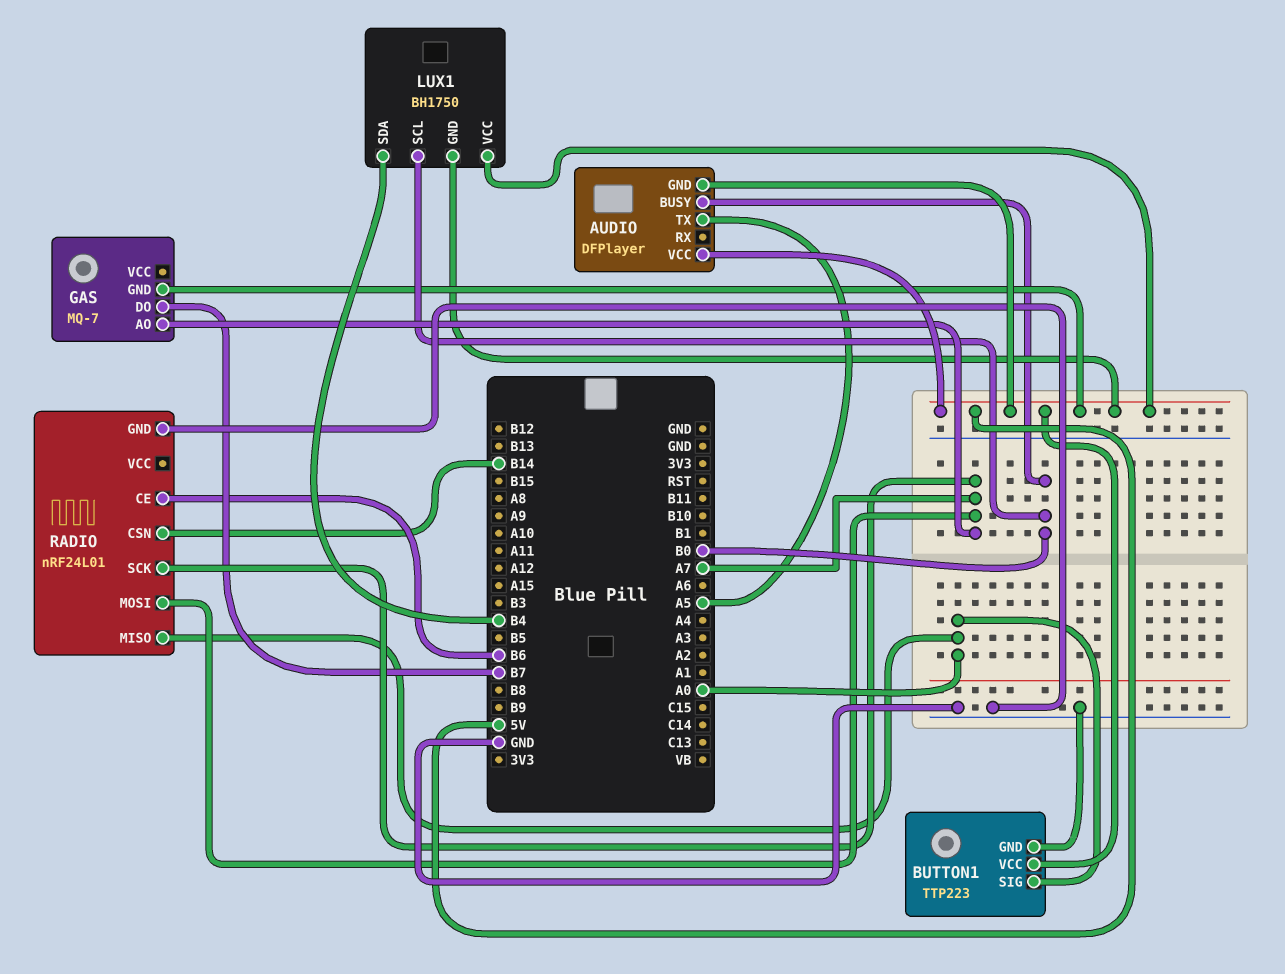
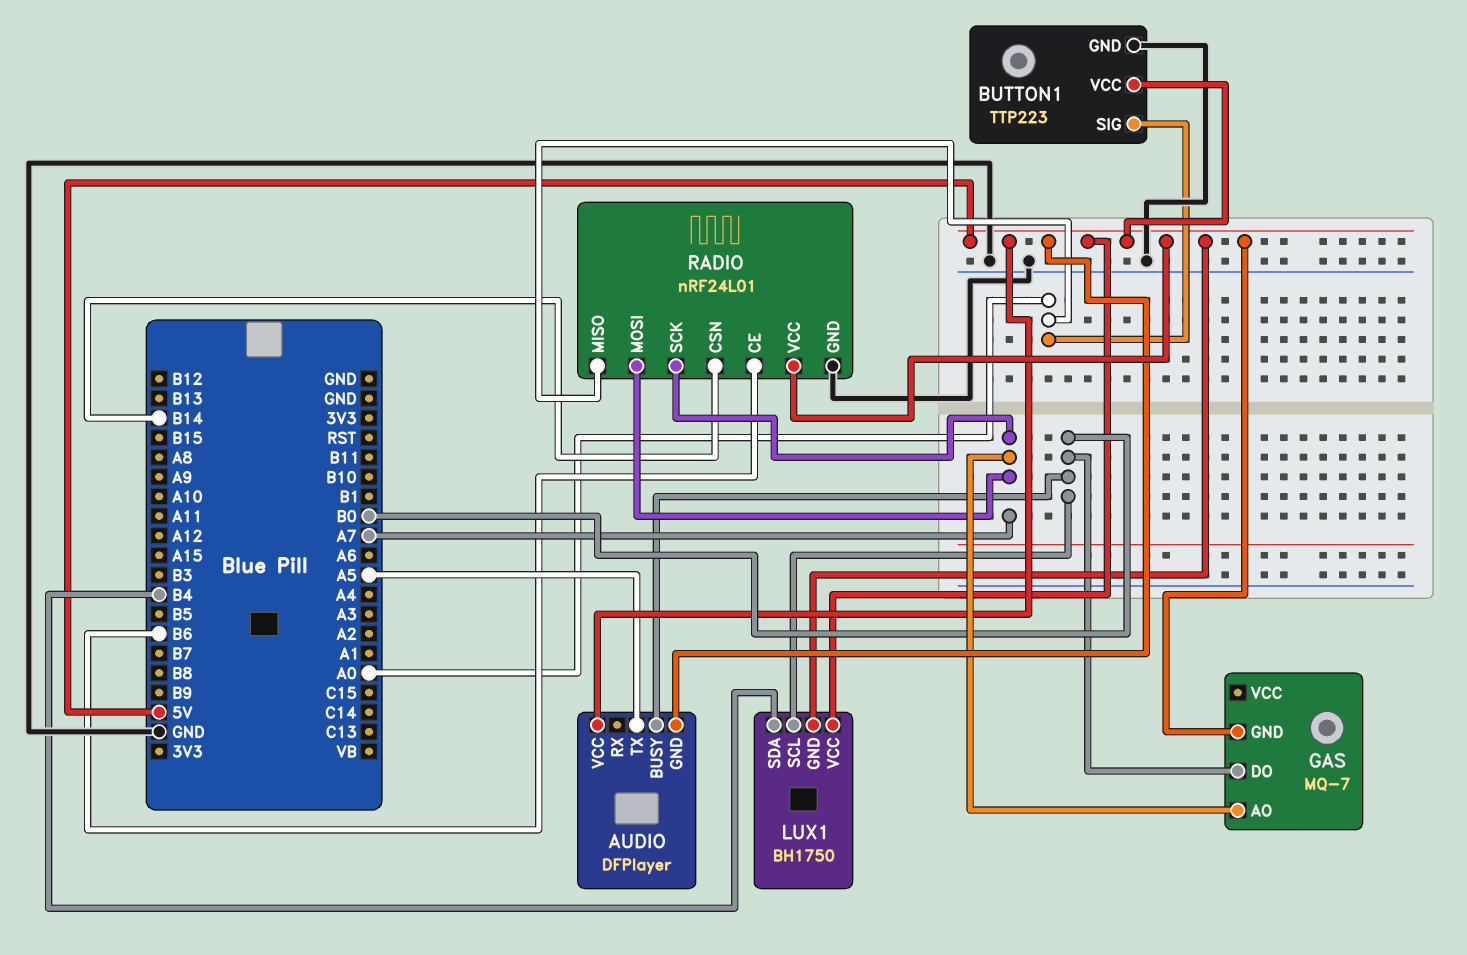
GAS pin DO: B7 -> B0
RADIO pin VCC: none -> 5V

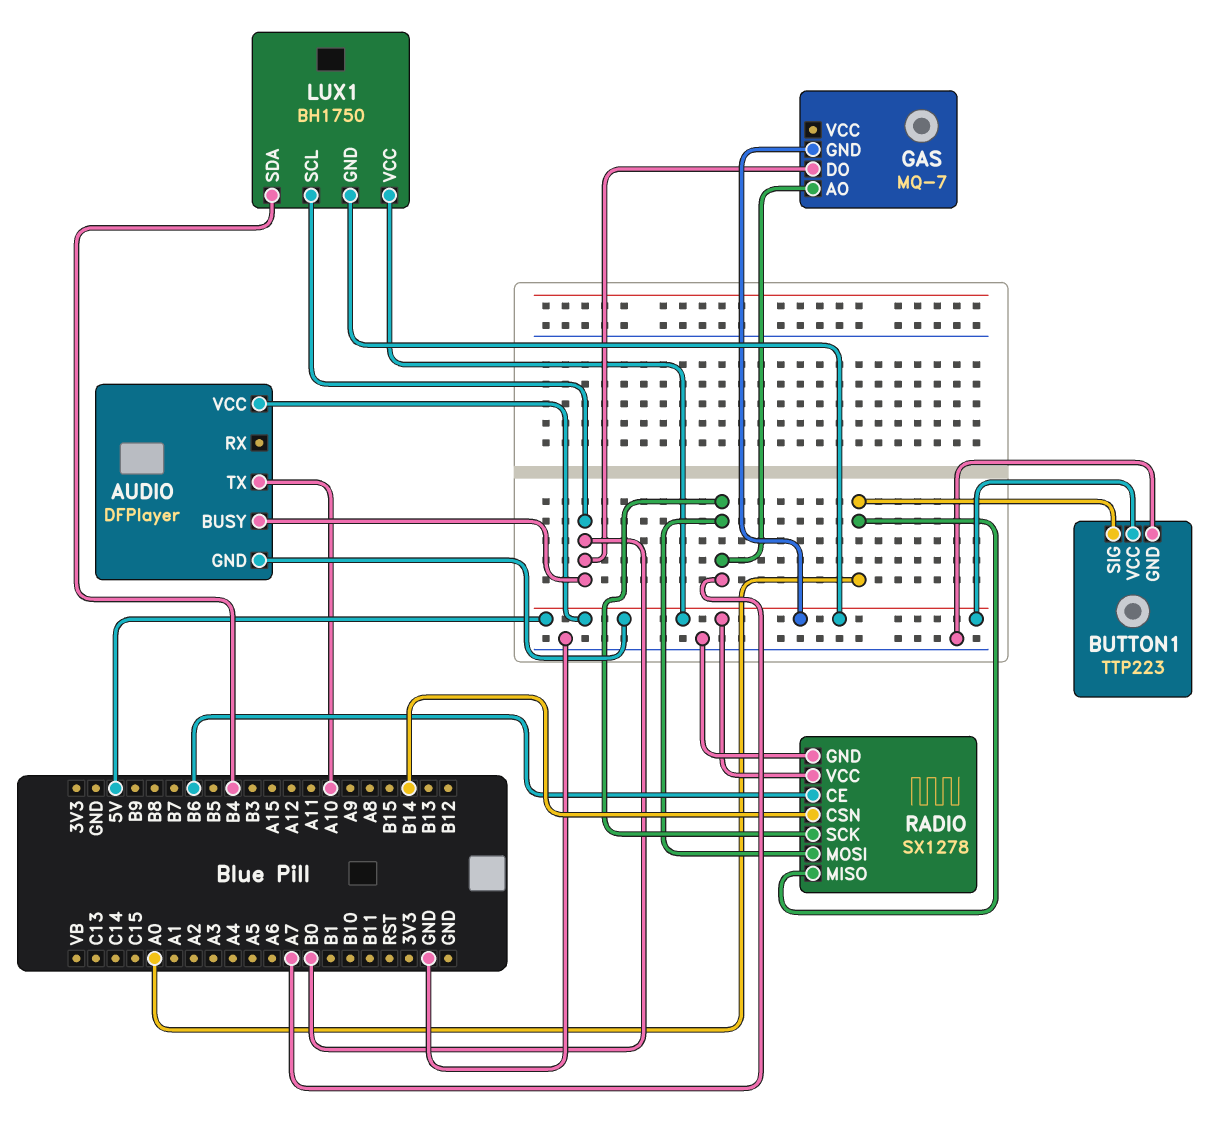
AUDIO pin TX: A5 -> A10
RADIO: nRF24L01 -> SX1278

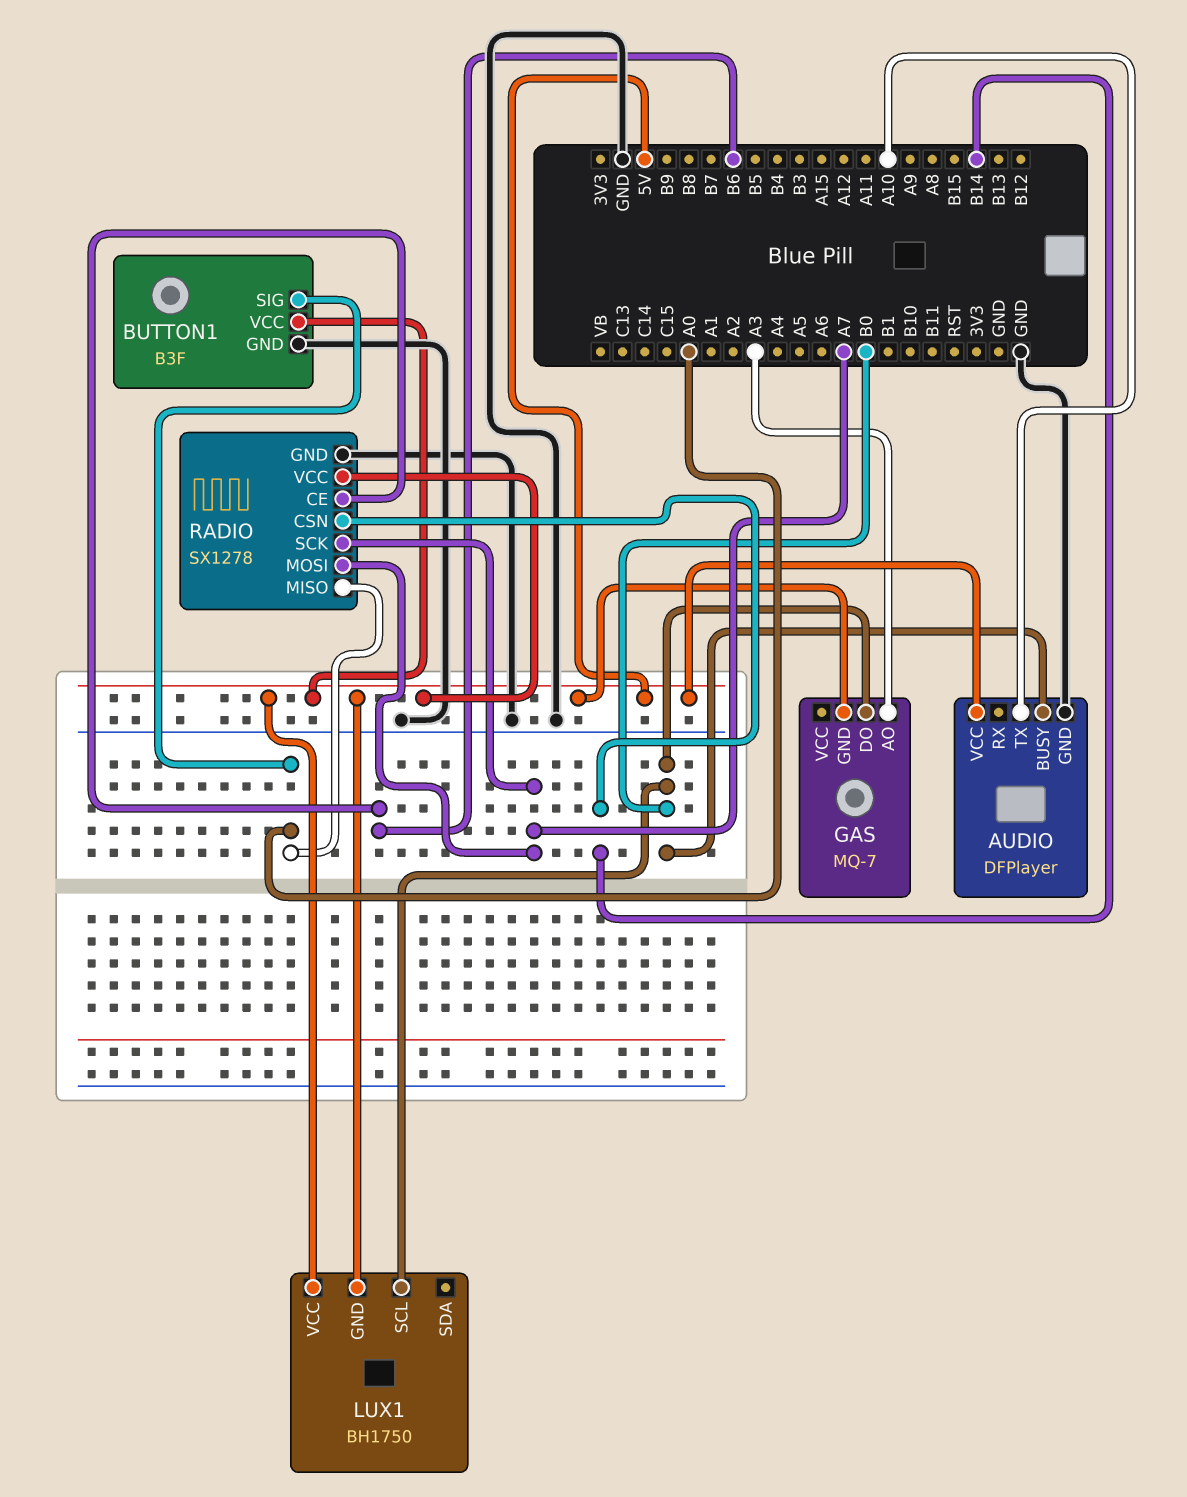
AUDIO pin GND: 5V -> GND
BUTTON1: TTP223 -> B3F
GAS pin AO: A7 -> A3
LUX1 pin SDA: B4 -> none

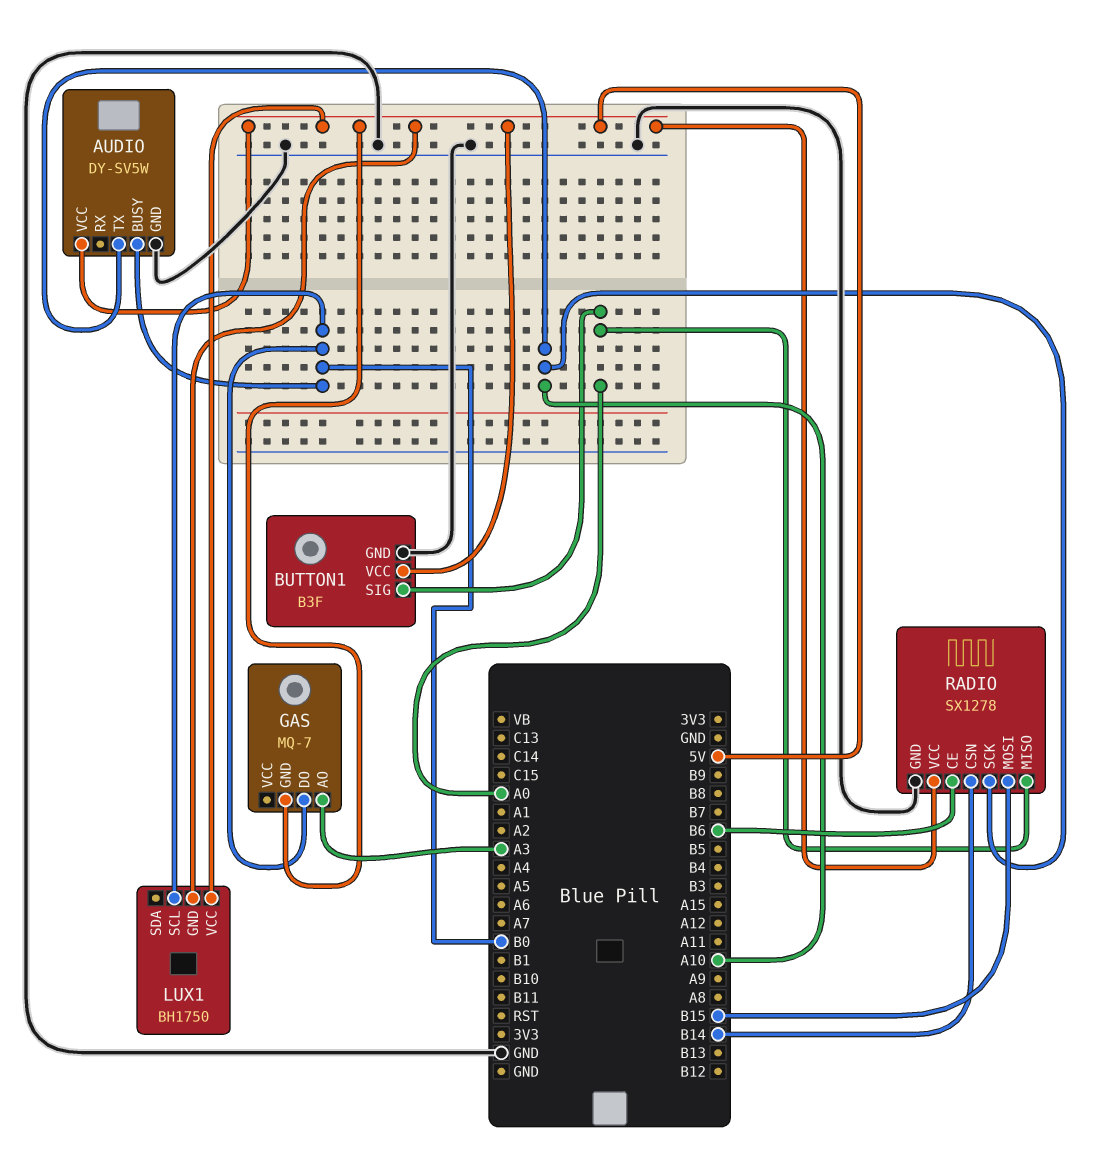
AUDIO: DFPlayer -> DY-SV5W
RADIO pin MOSI: A7 -> B15
RADIO pin SCK: A7 -> A10

